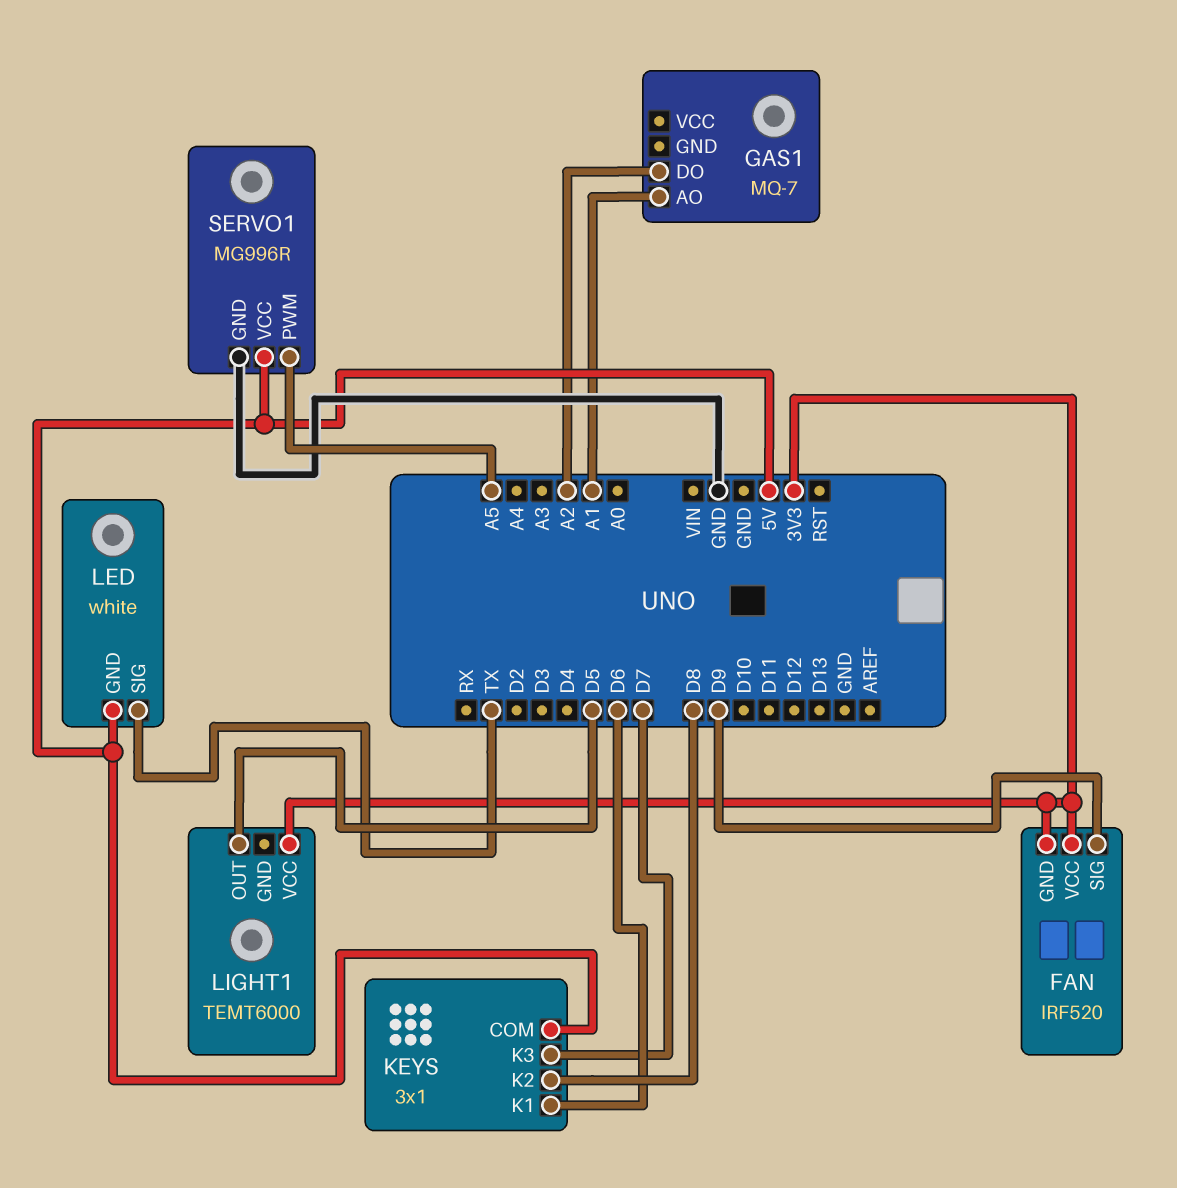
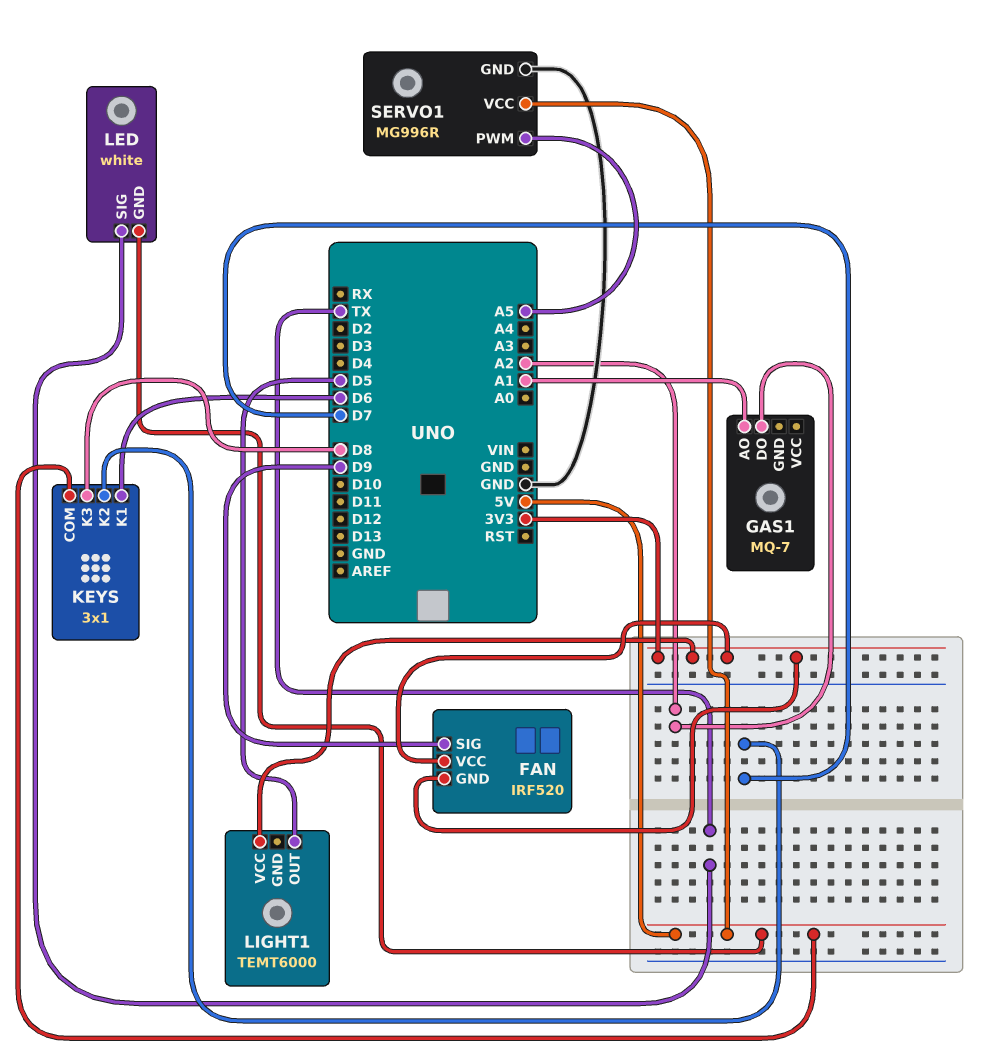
KEYS pin K2: D8 -> D7
KEYS pin K3: D7 -> D8

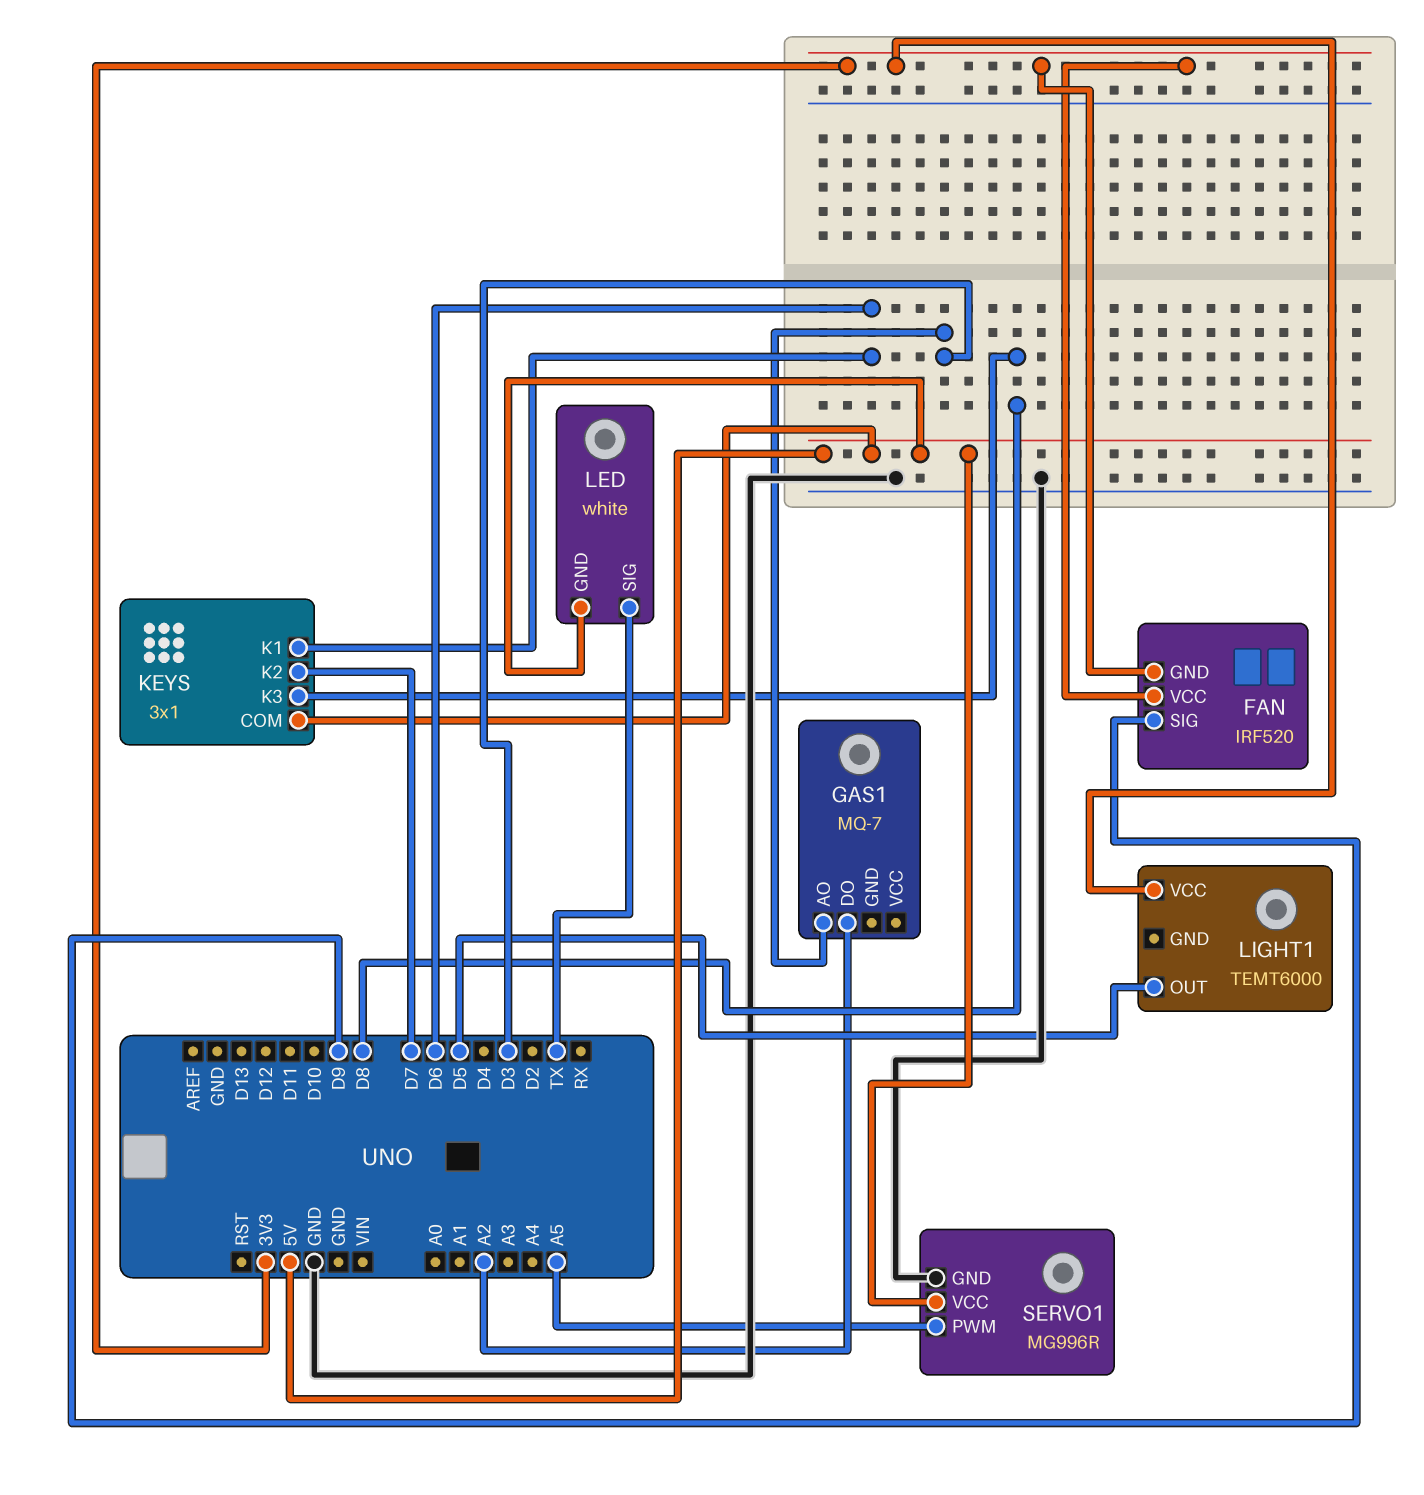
GAS1 pin AO: A1 -> D3

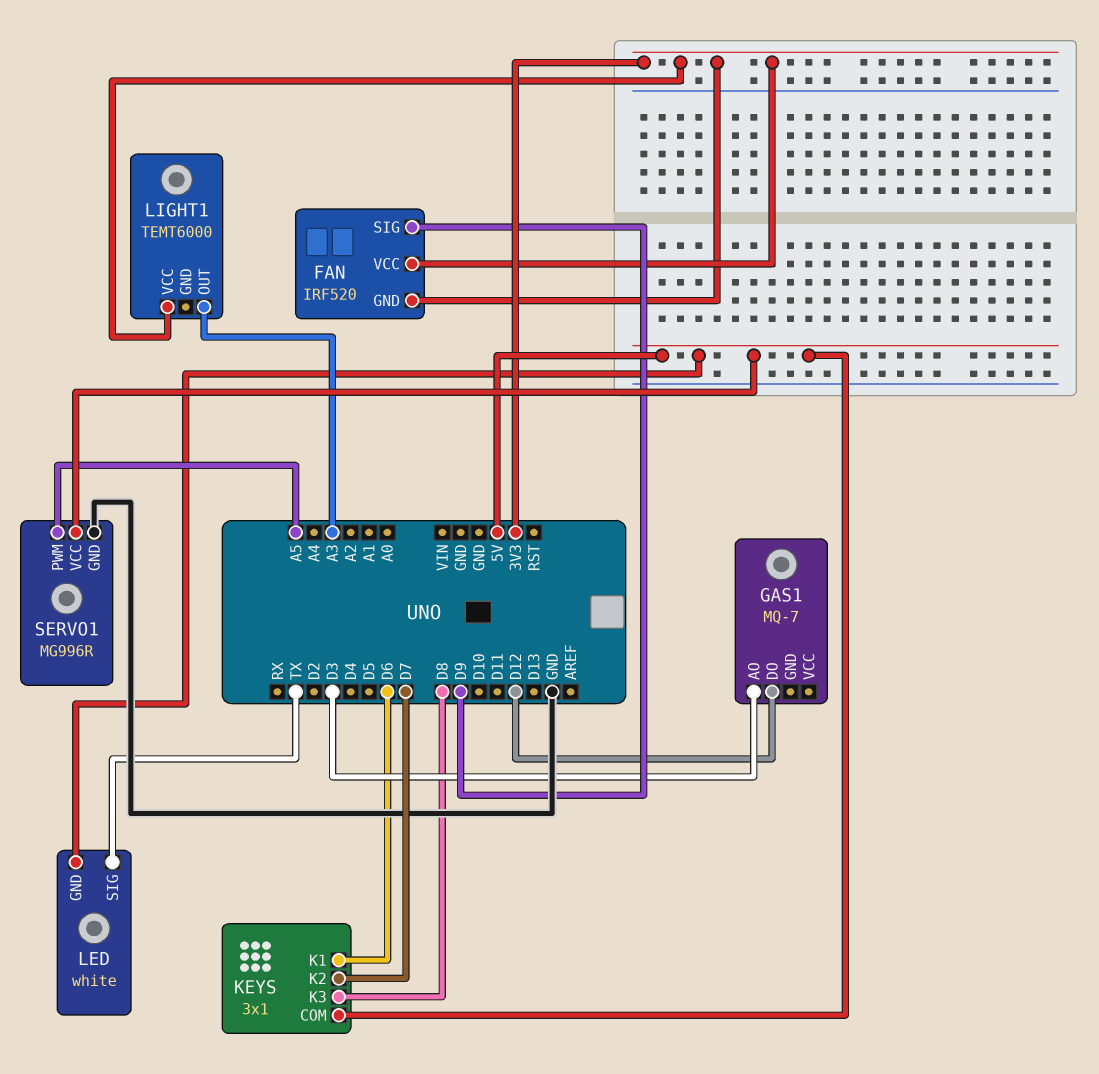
GAS1 pin DO: A2 -> D12
LIGHT1 pin OUT: D5 -> A3

